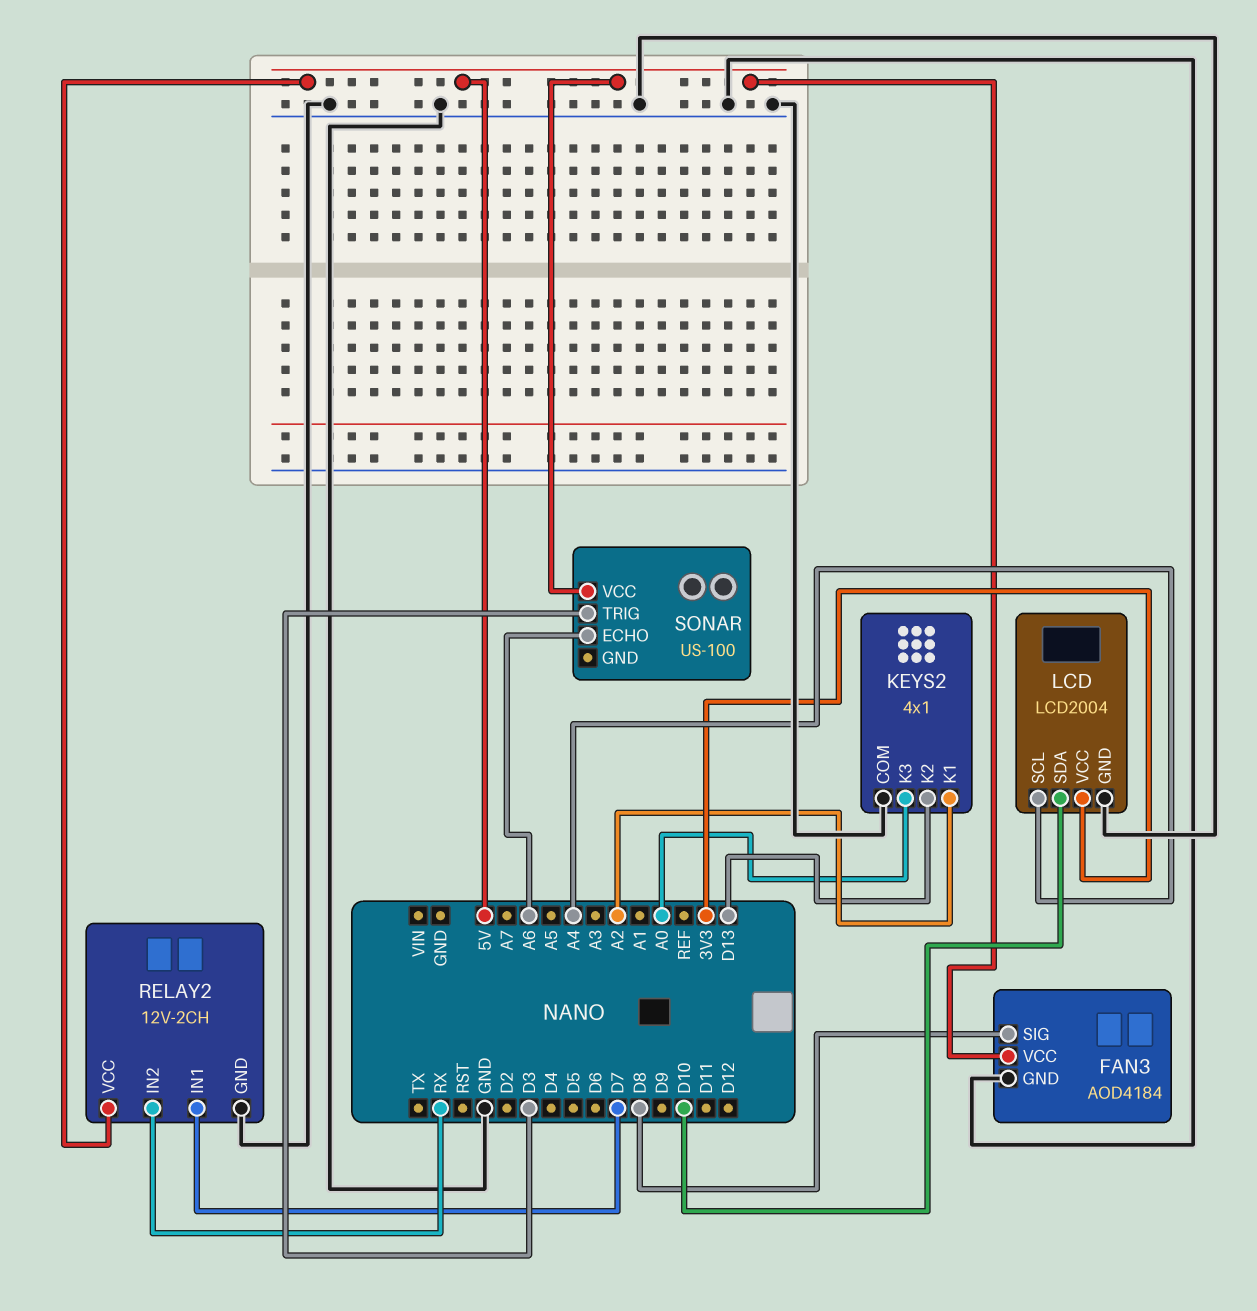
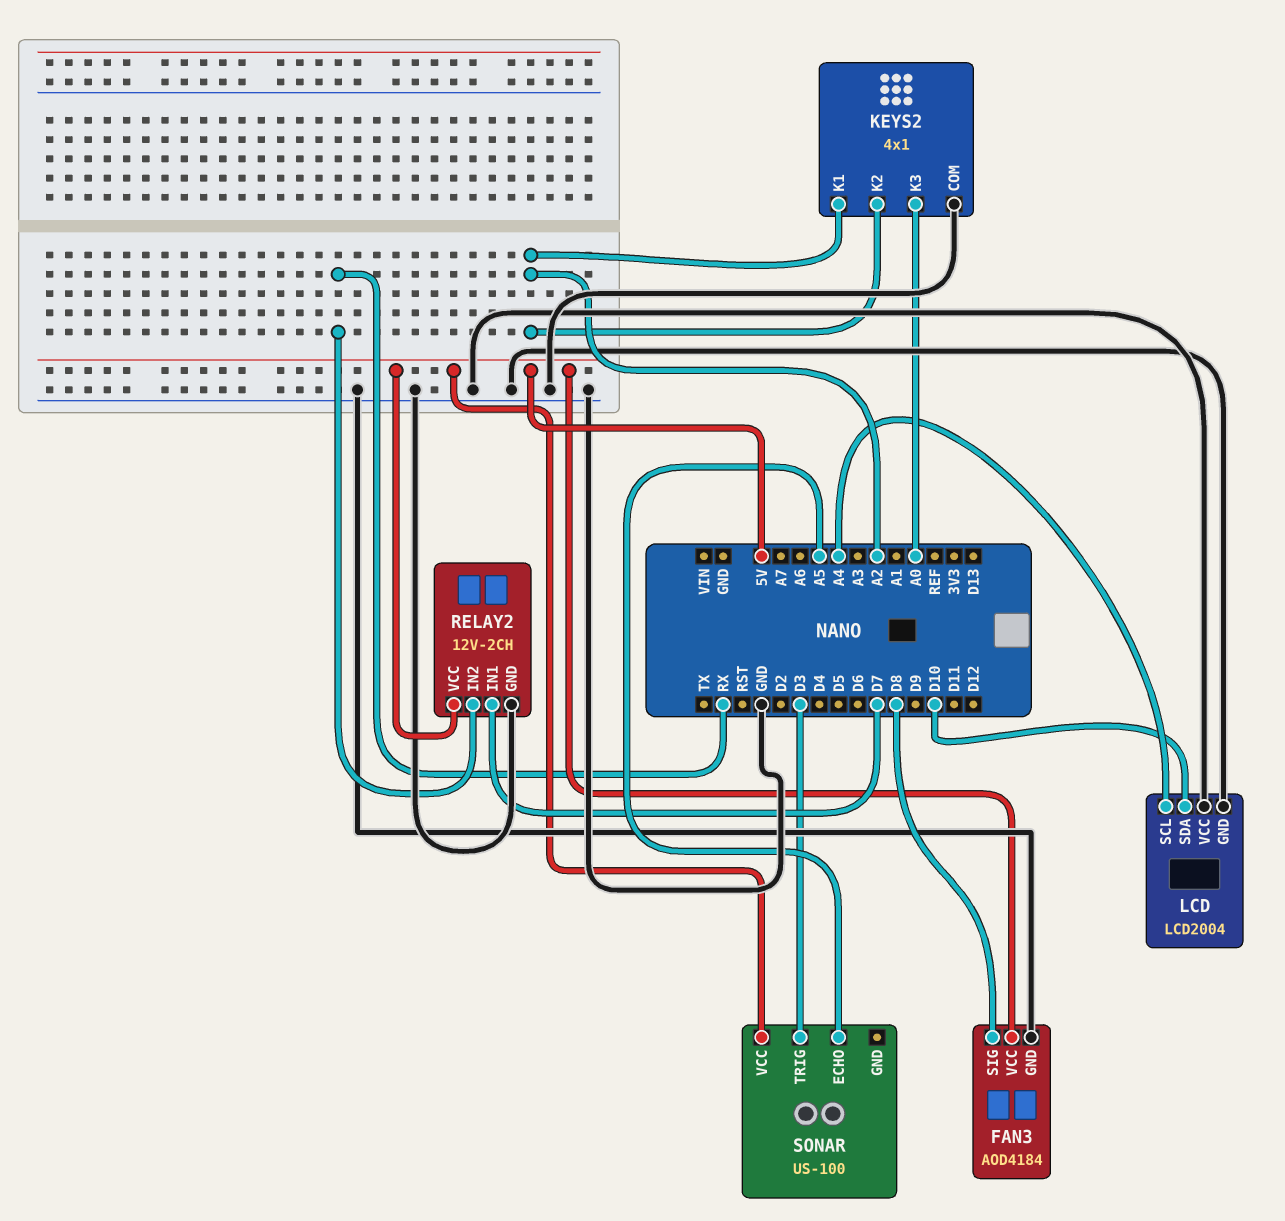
KEYS2 pin K2: D13 -> A2
LCD pin VCC: 3V3 -> GND
SONAR pin ECHO: A6 -> A5

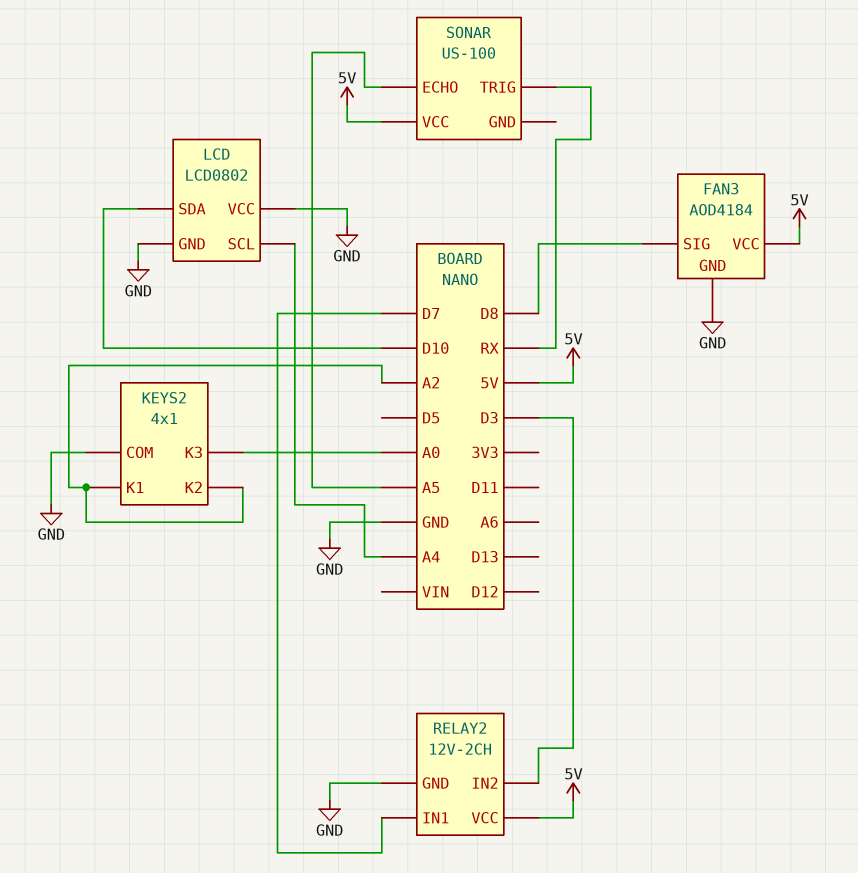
LCD: LCD2004 -> LCD0802
RELAY2 pin IN2: RX -> D3
SONAR pin TRIG: D3 -> RX

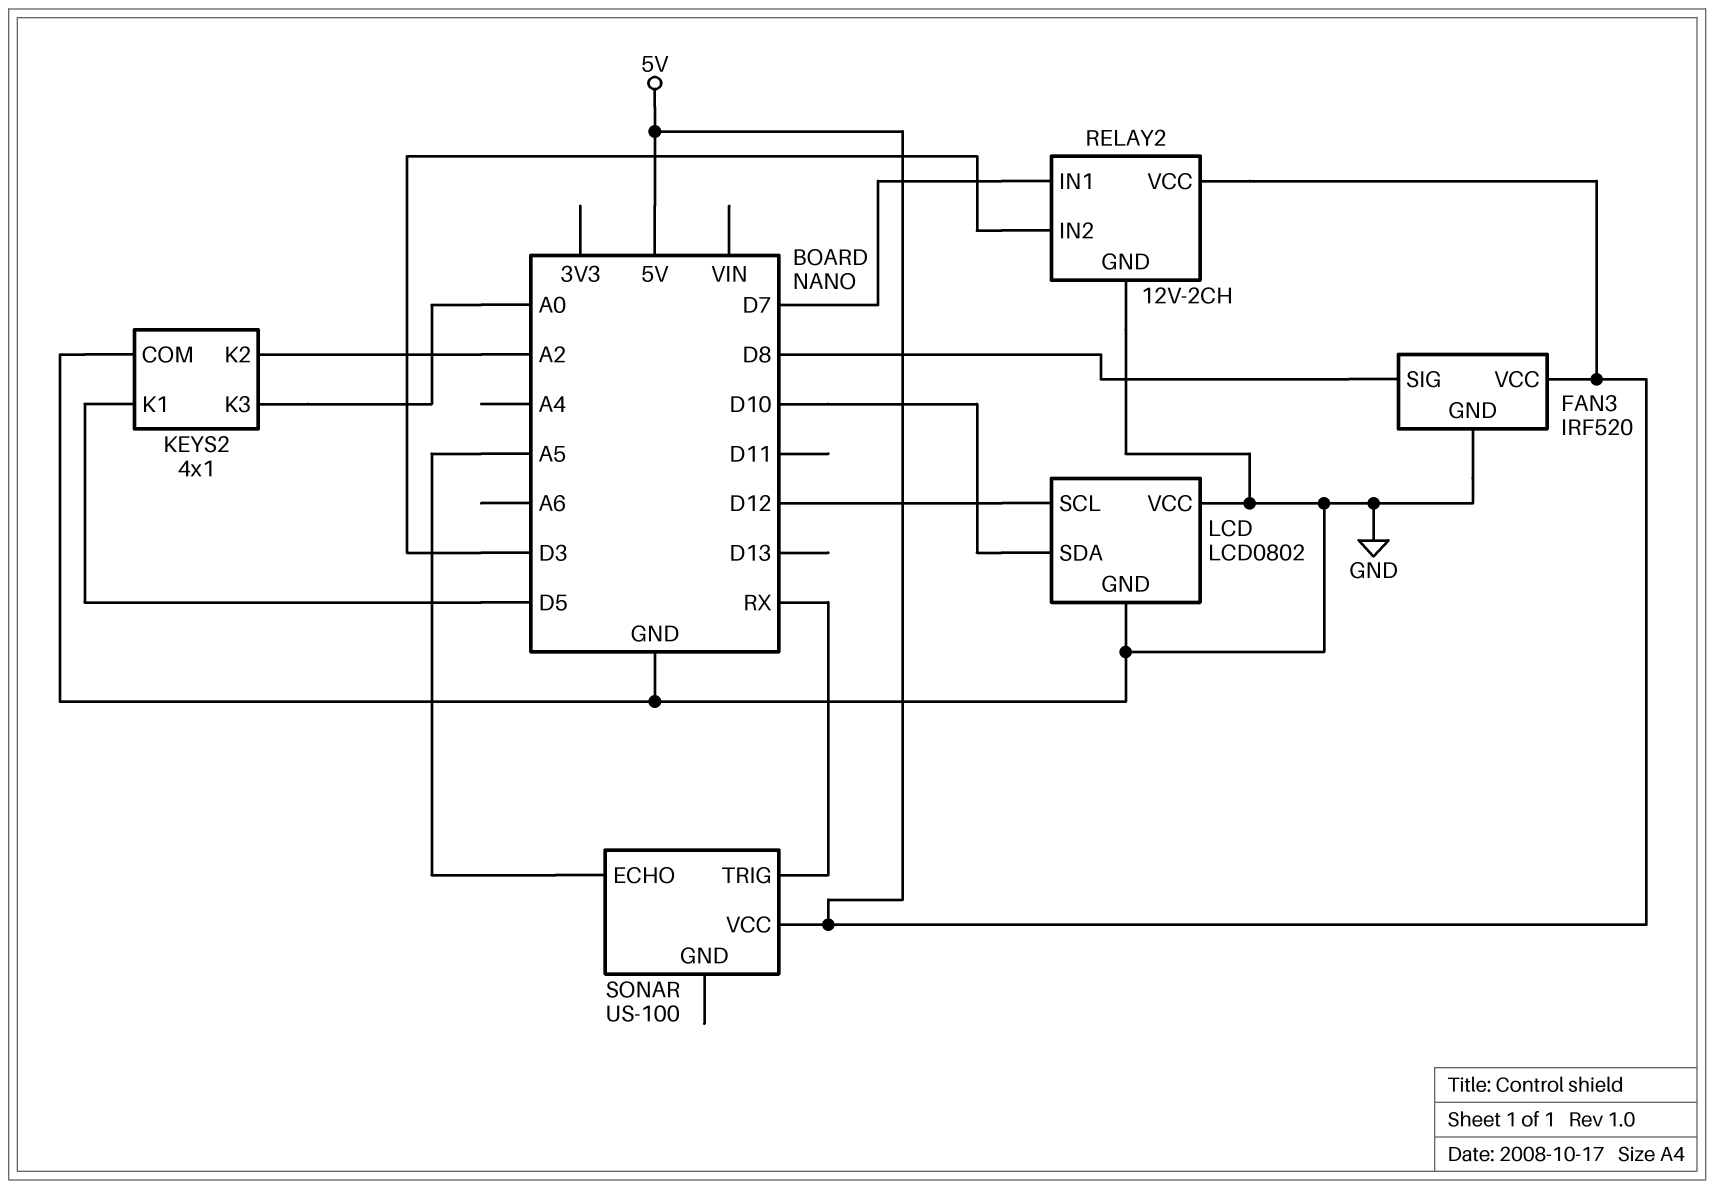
FAN3: AOD4184 -> IRF520
KEYS2 pin K1: A2 -> D5
LCD pin SCL: A4 -> D12

